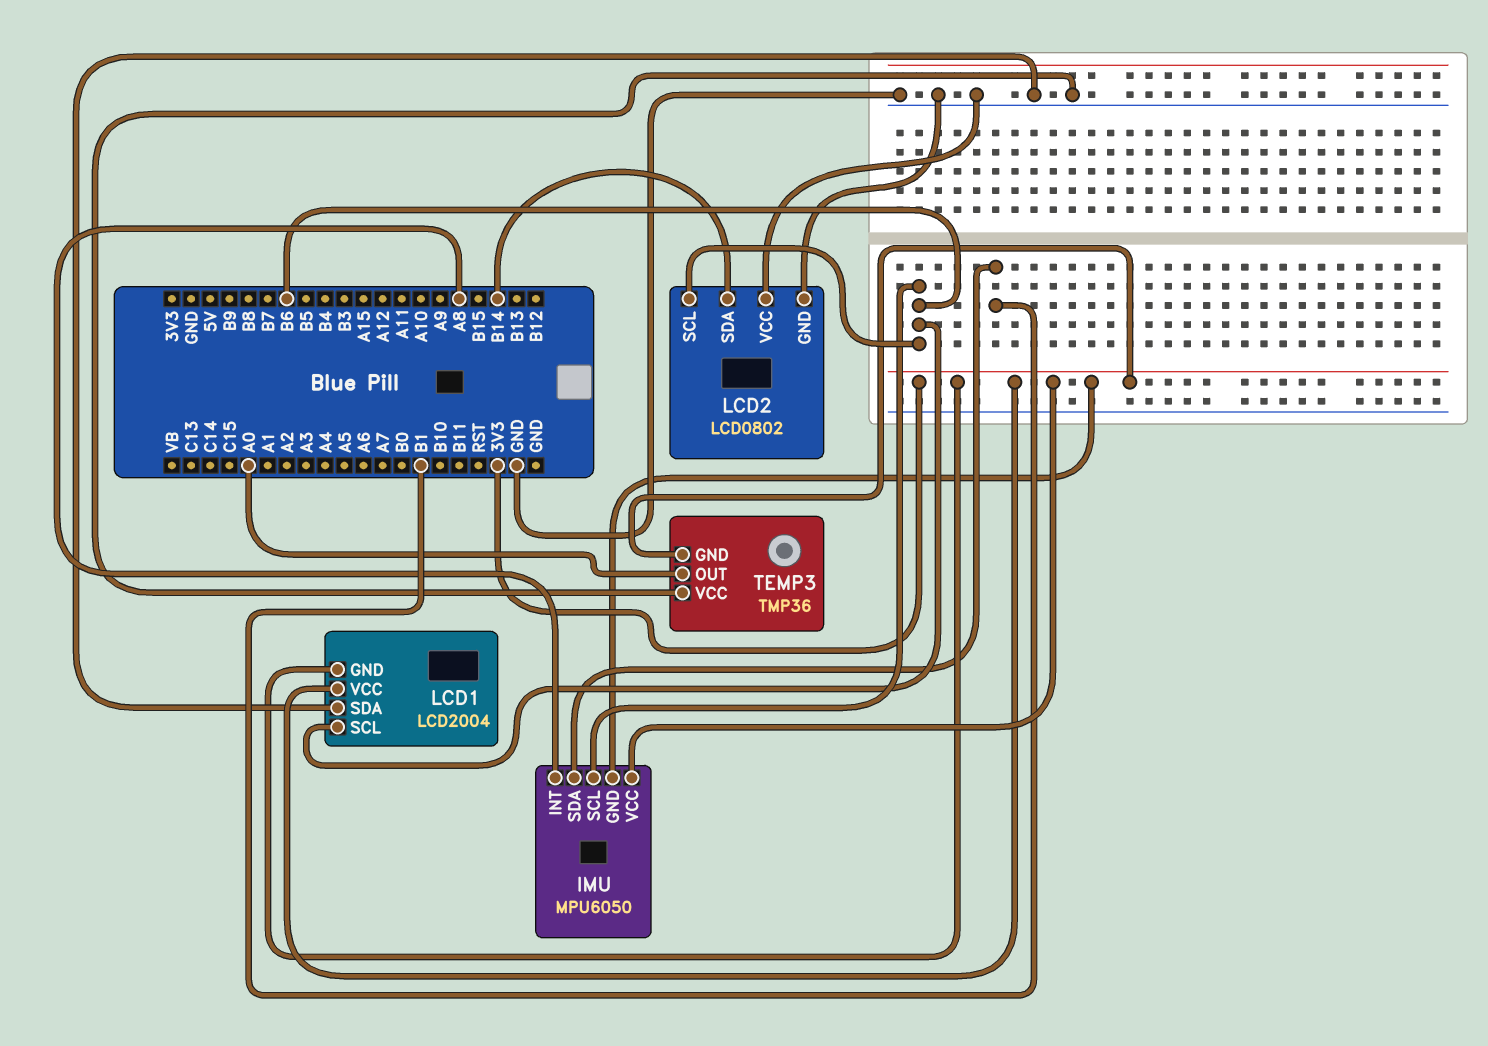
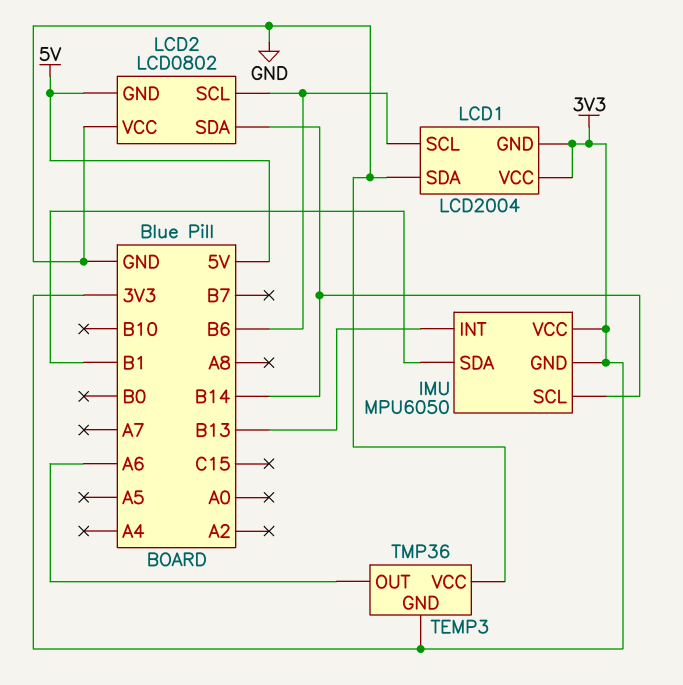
IMU pin INT: A8 -> B13
IMU pin SCL: B6 -> B14
LCD2 pin GND: GND -> 5V
TEMP3 pin OUT: A0 -> A6

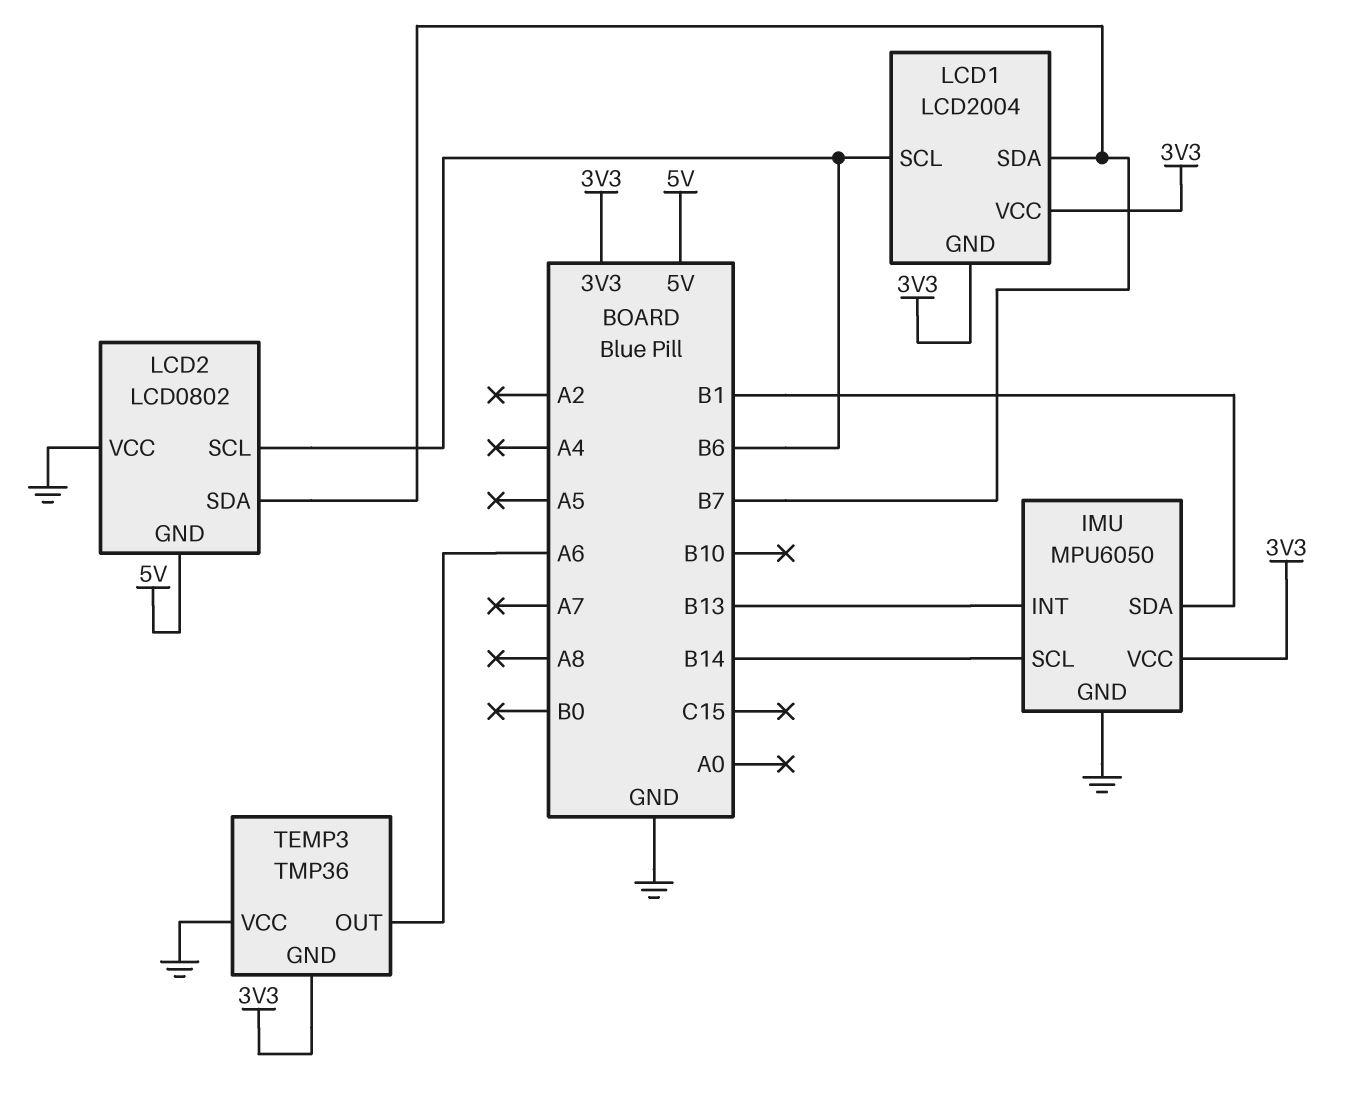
IMU pin GND: 3V3 -> GND
LCD1 pin SDA: GND -> B7
LCD2 pin SDA: B14 -> B7

